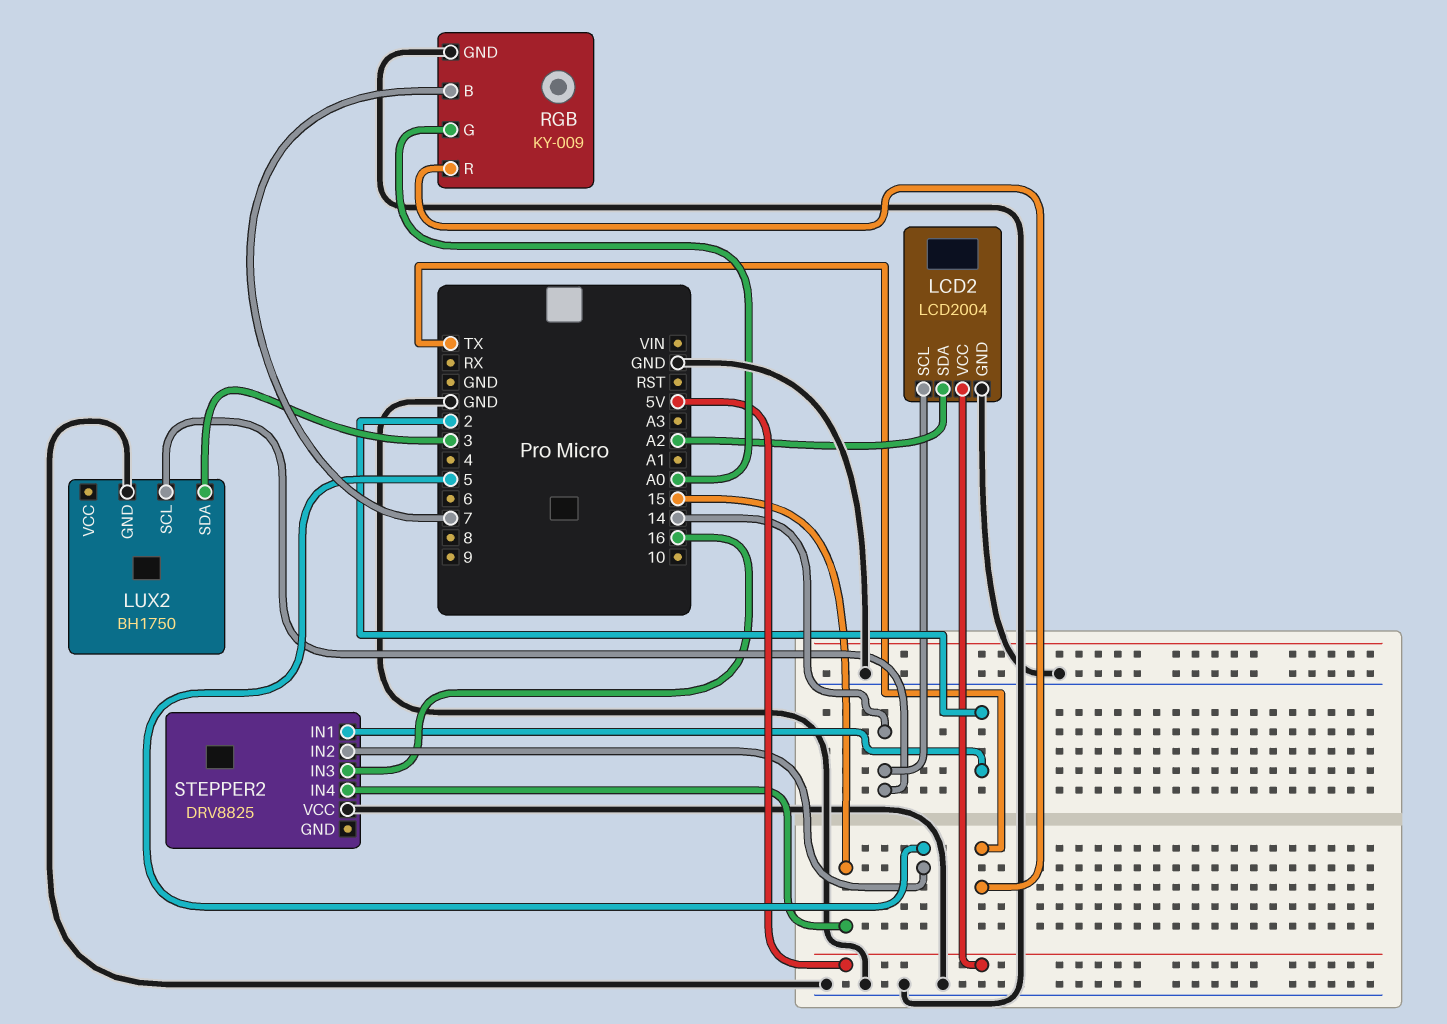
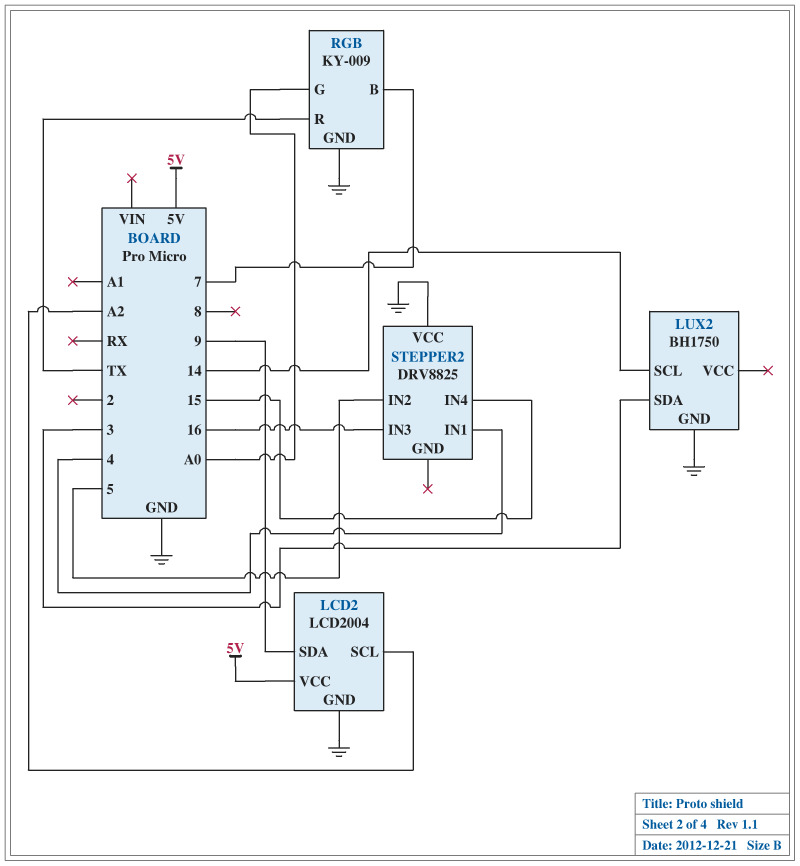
LCD2 pin SCL: 14 -> A2
LCD2 pin SDA: A2 -> 9
STEPPER2 pin IN1: 2 -> 4

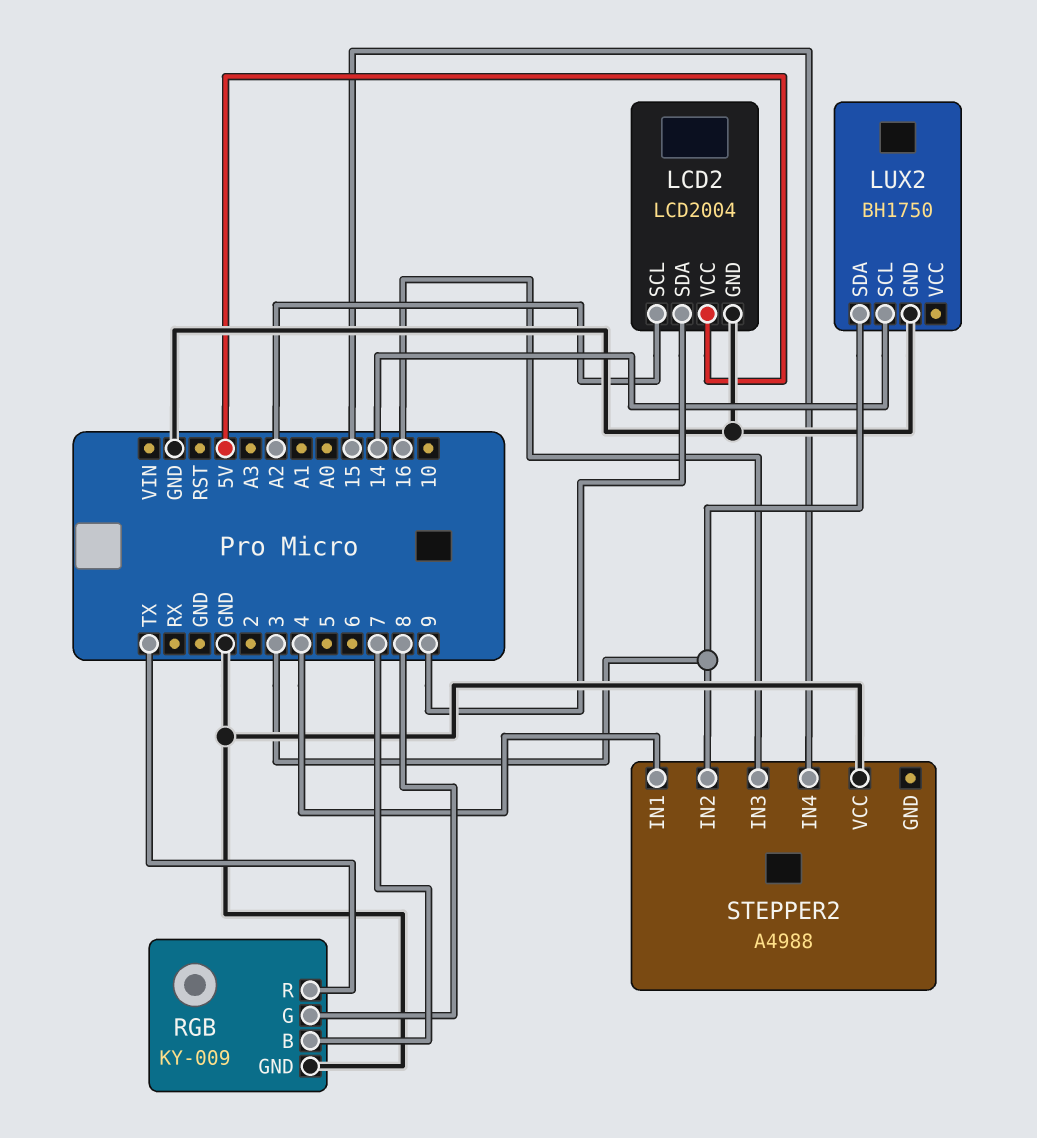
RGB pin G: A0 -> 8
STEPPER2: DRV8825 -> A4988
STEPPER2 pin IN2: 5 -> 3

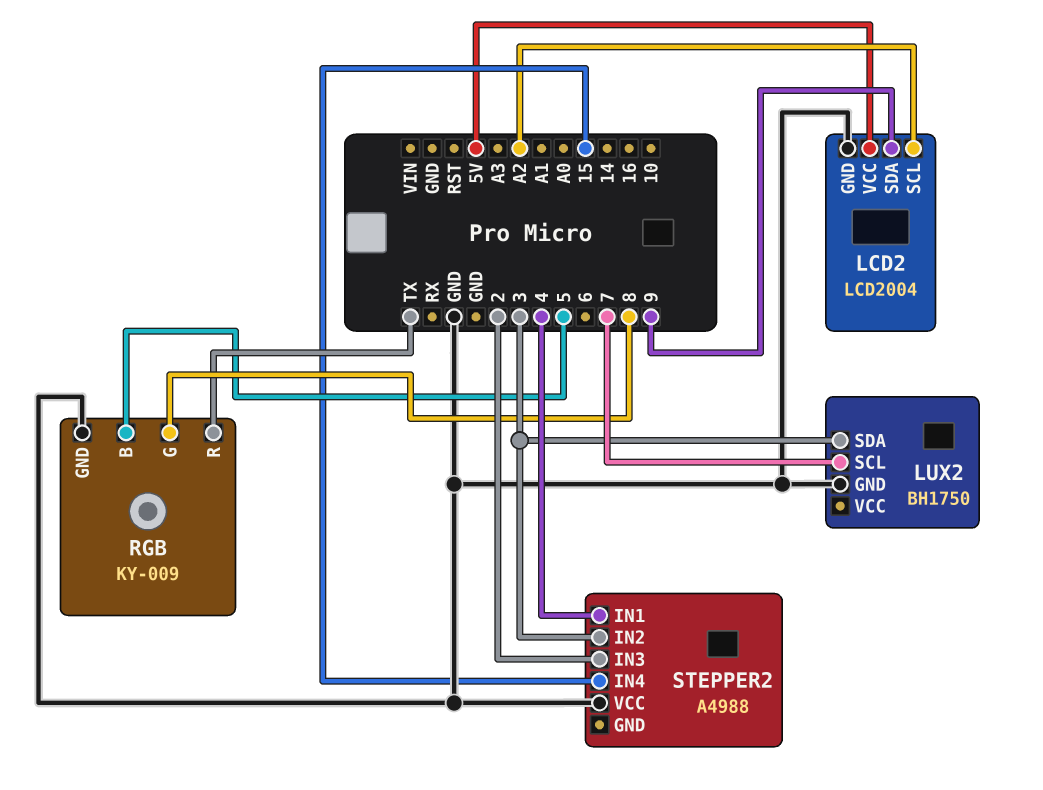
LUX2 pin SCL: 14 -> 7
RGB pin B: 7 -> 5
STEPPER2 pin IN3: 16 -> 2

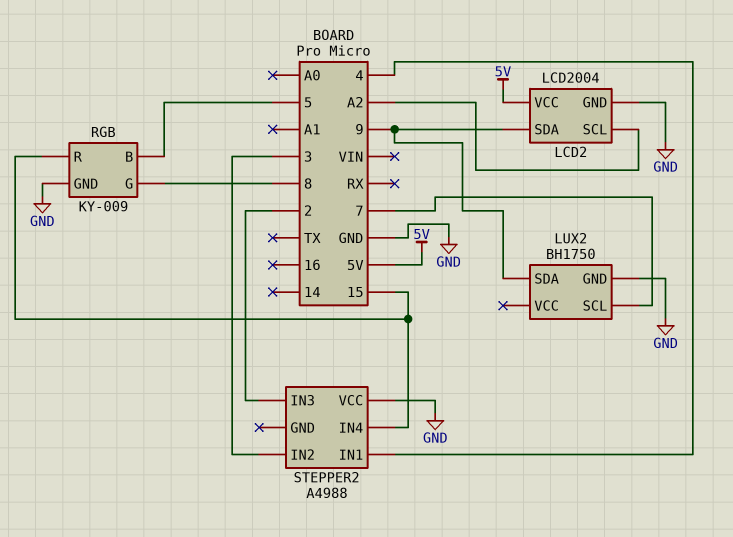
LUX2 pin SDA: 3 -> 9
RGB pin R: TX -> 15

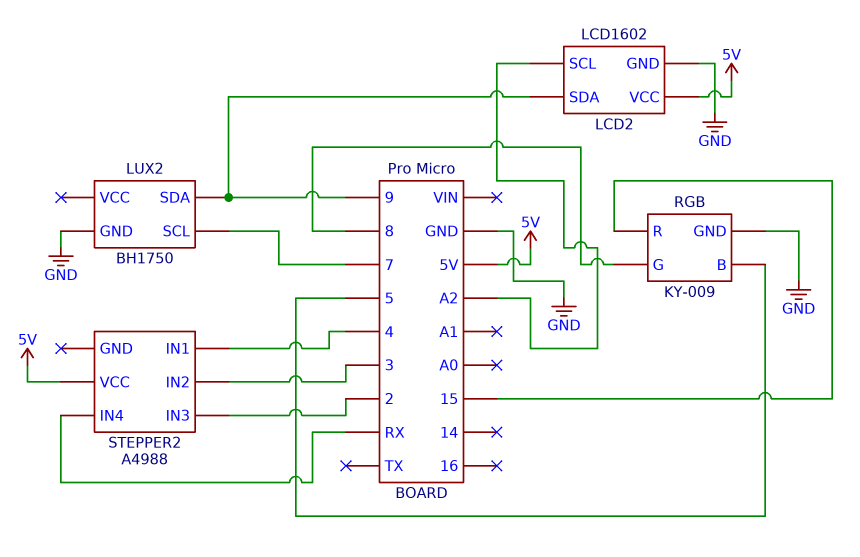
LCD2: LCD2004 -> LCD1602
STEPPER2 pin IN4: 15 -> RX
STEPPER2 pin VCC: GND -> 5V

